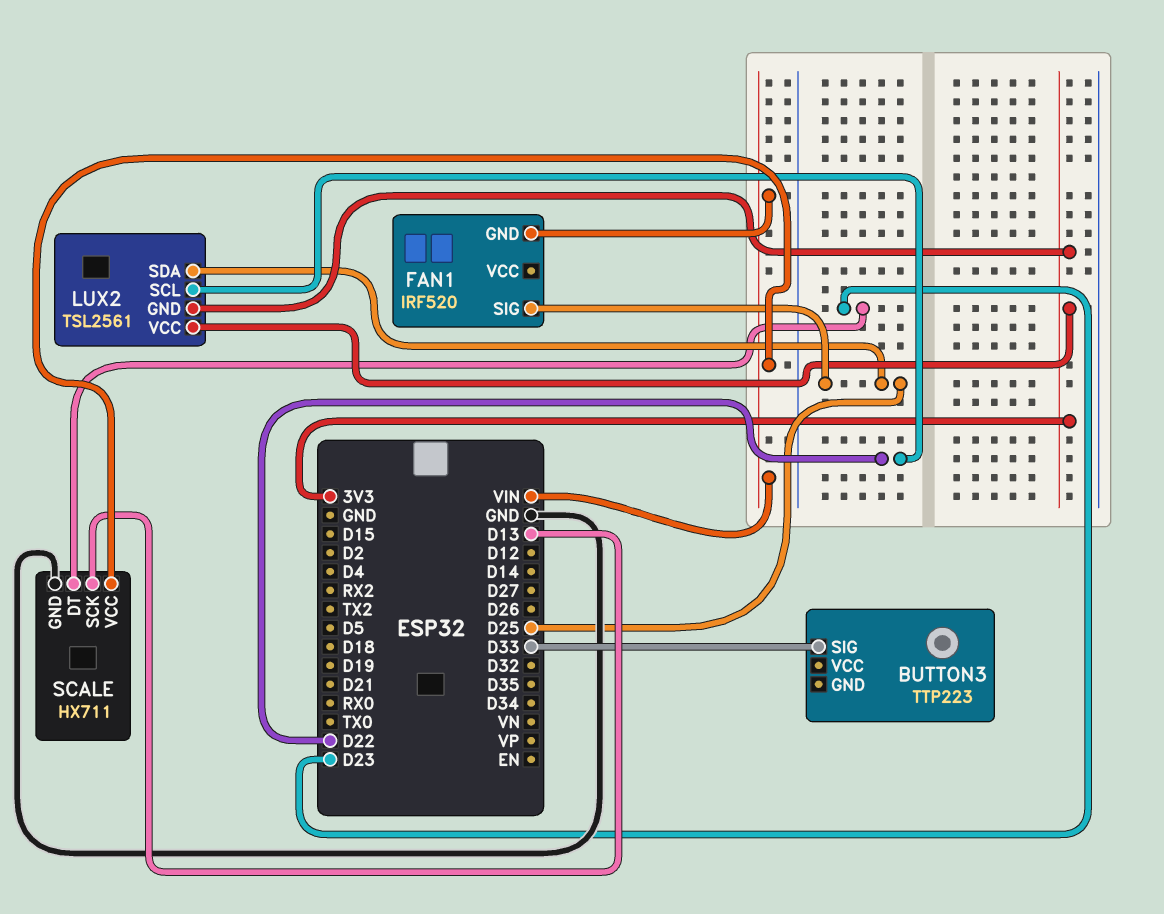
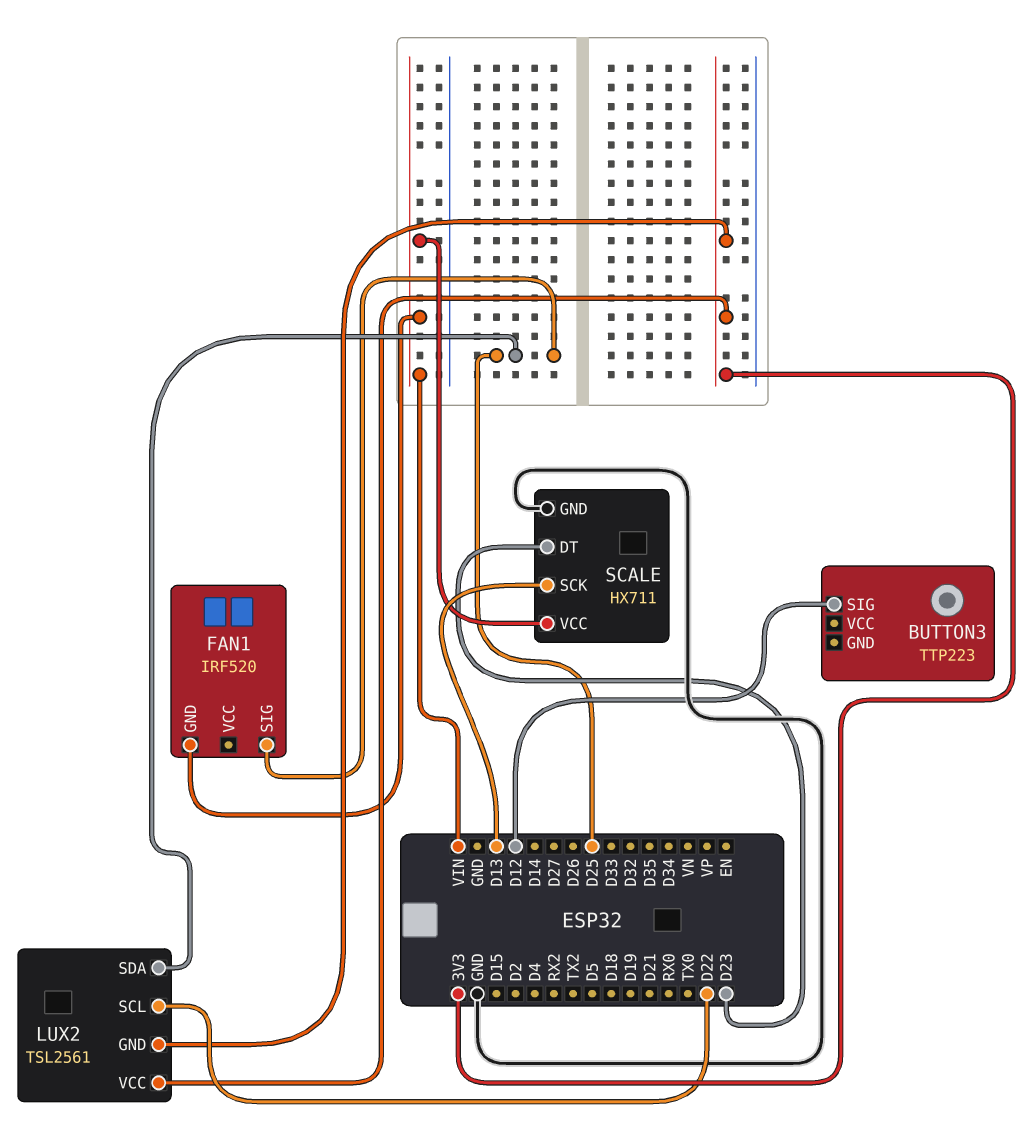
BUTTON3 pin SIG: D33 -> D12

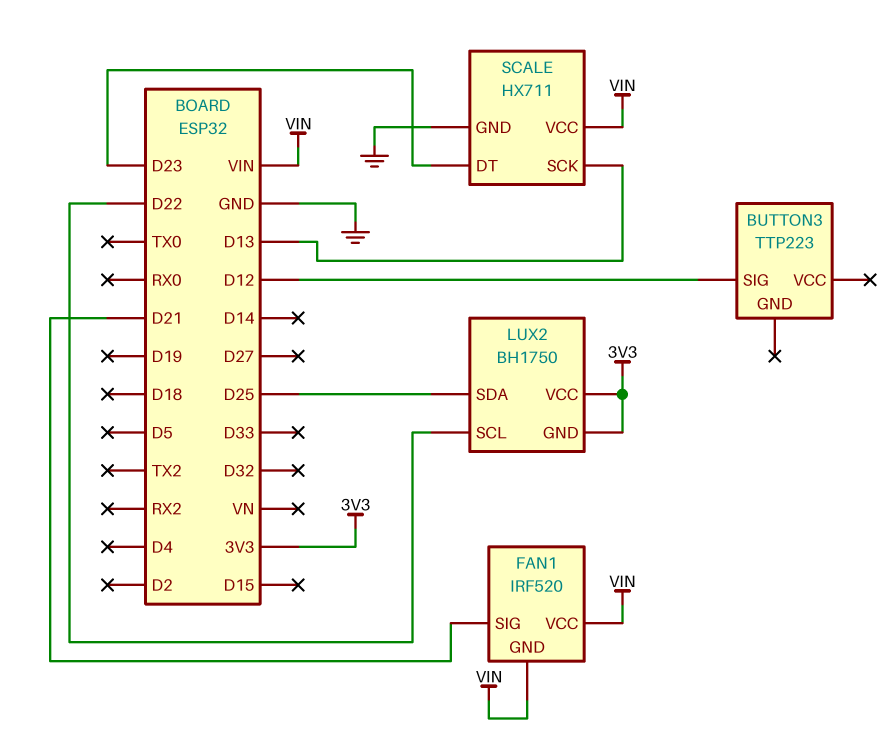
FAN1 pin SIG: D25 -> D21
FAN1 pin VCC: none -> VIN
LUX2: TSL2561 -> BH1750

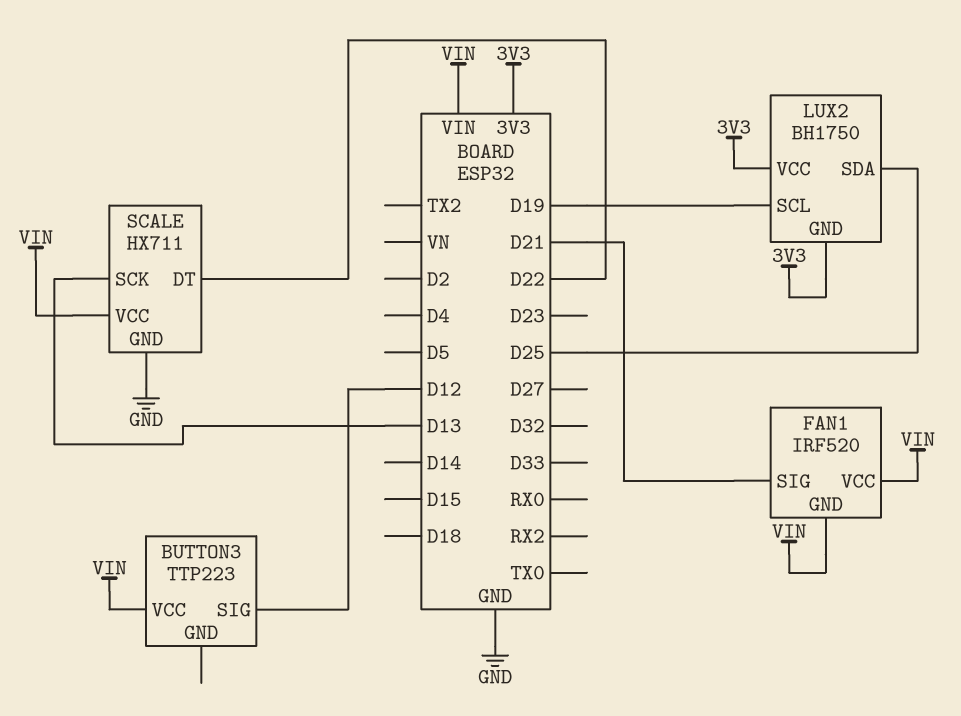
BUTTON3 pin VCC: none -> VIN
LUX2 pin SCL: D22 -> D19
SCALE pin DT: D23 -> D22

